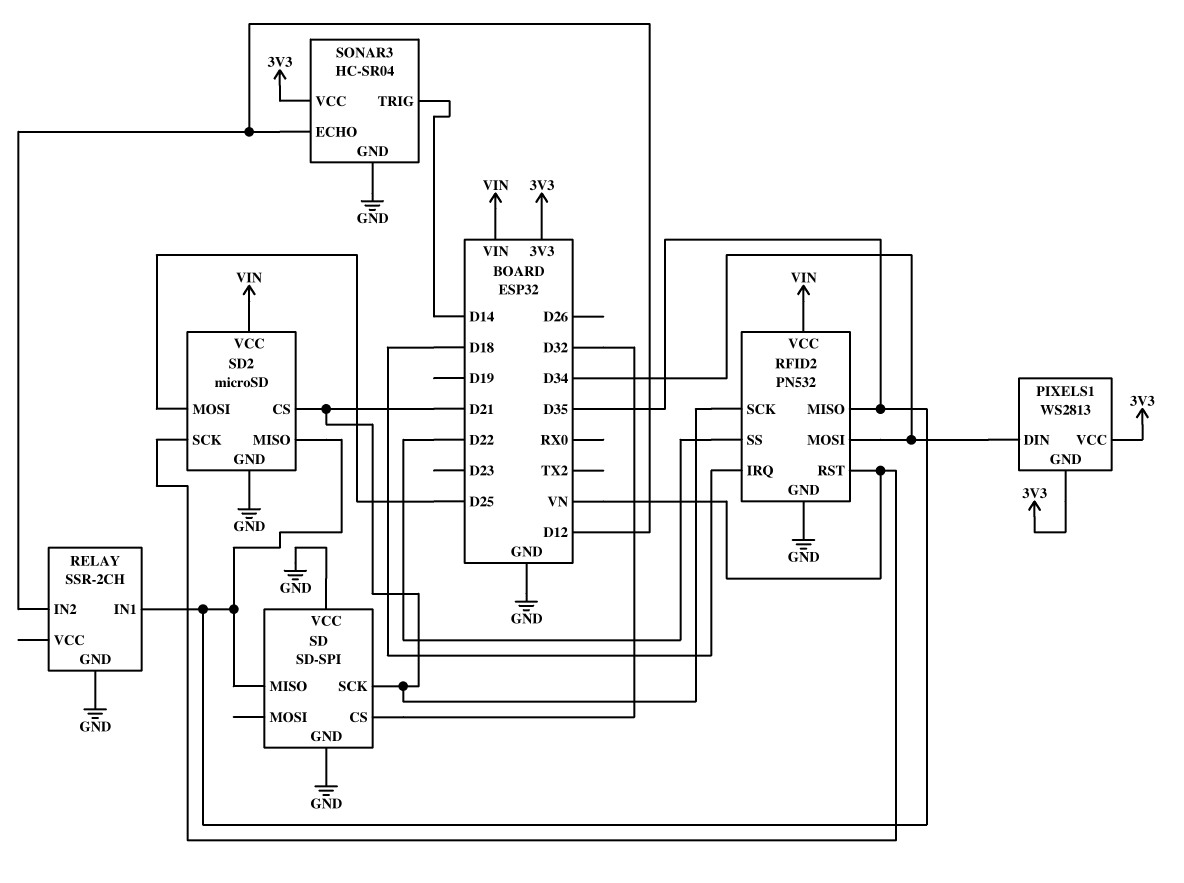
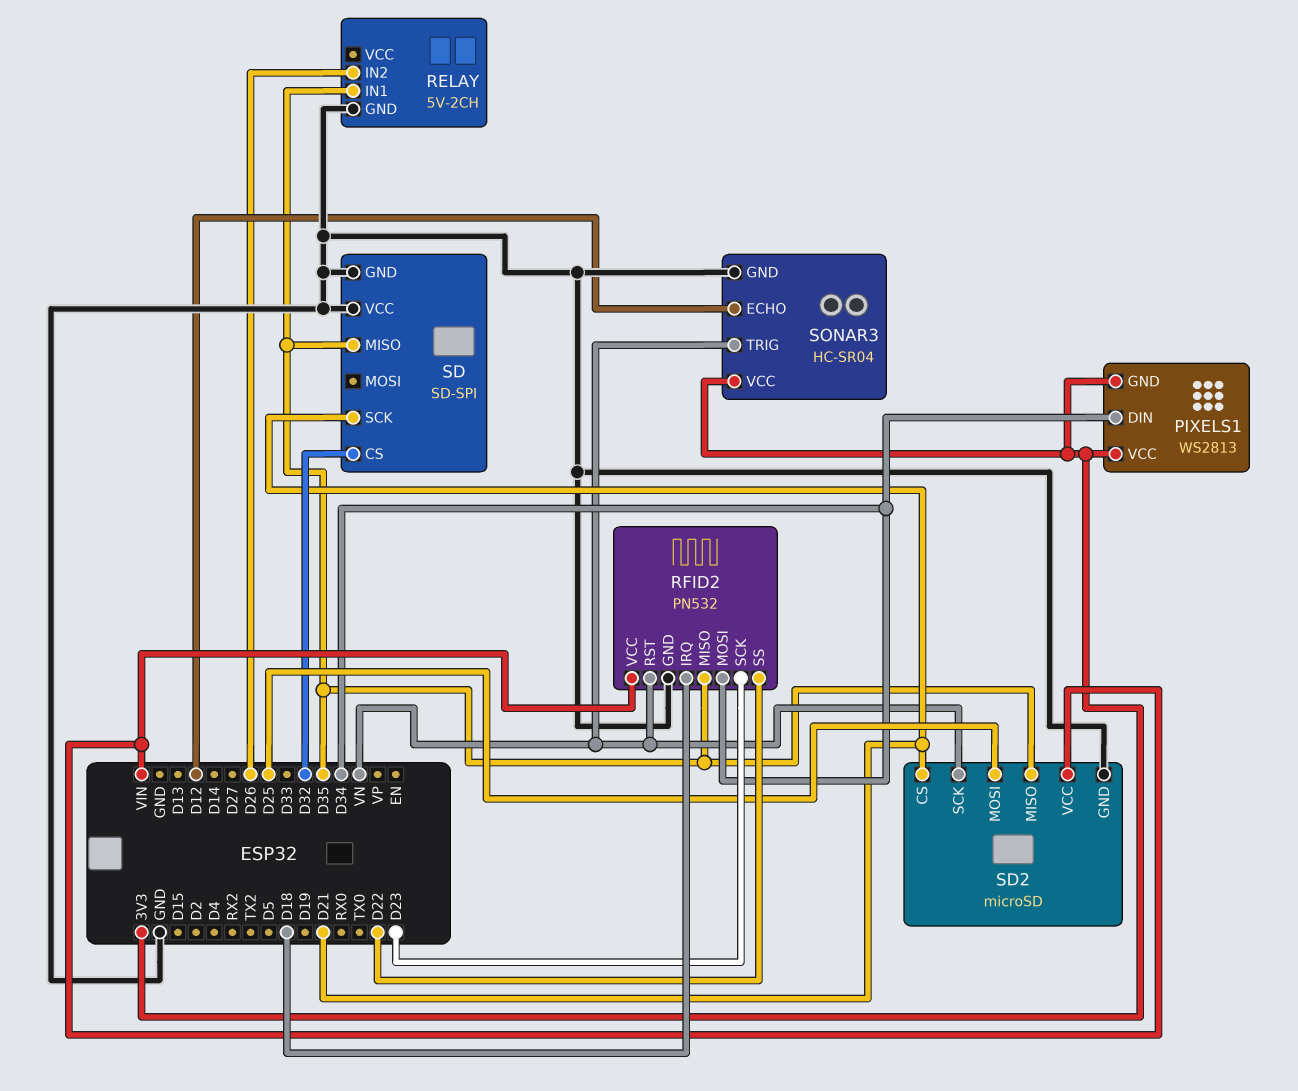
RELAY: SSR-2CH -> 5V-2CH
RELAY pin IN2: D12 -> D26
RFID2 pin SCK: D21 -> D23
SONAR3 pin TRIG: D14 -> VN

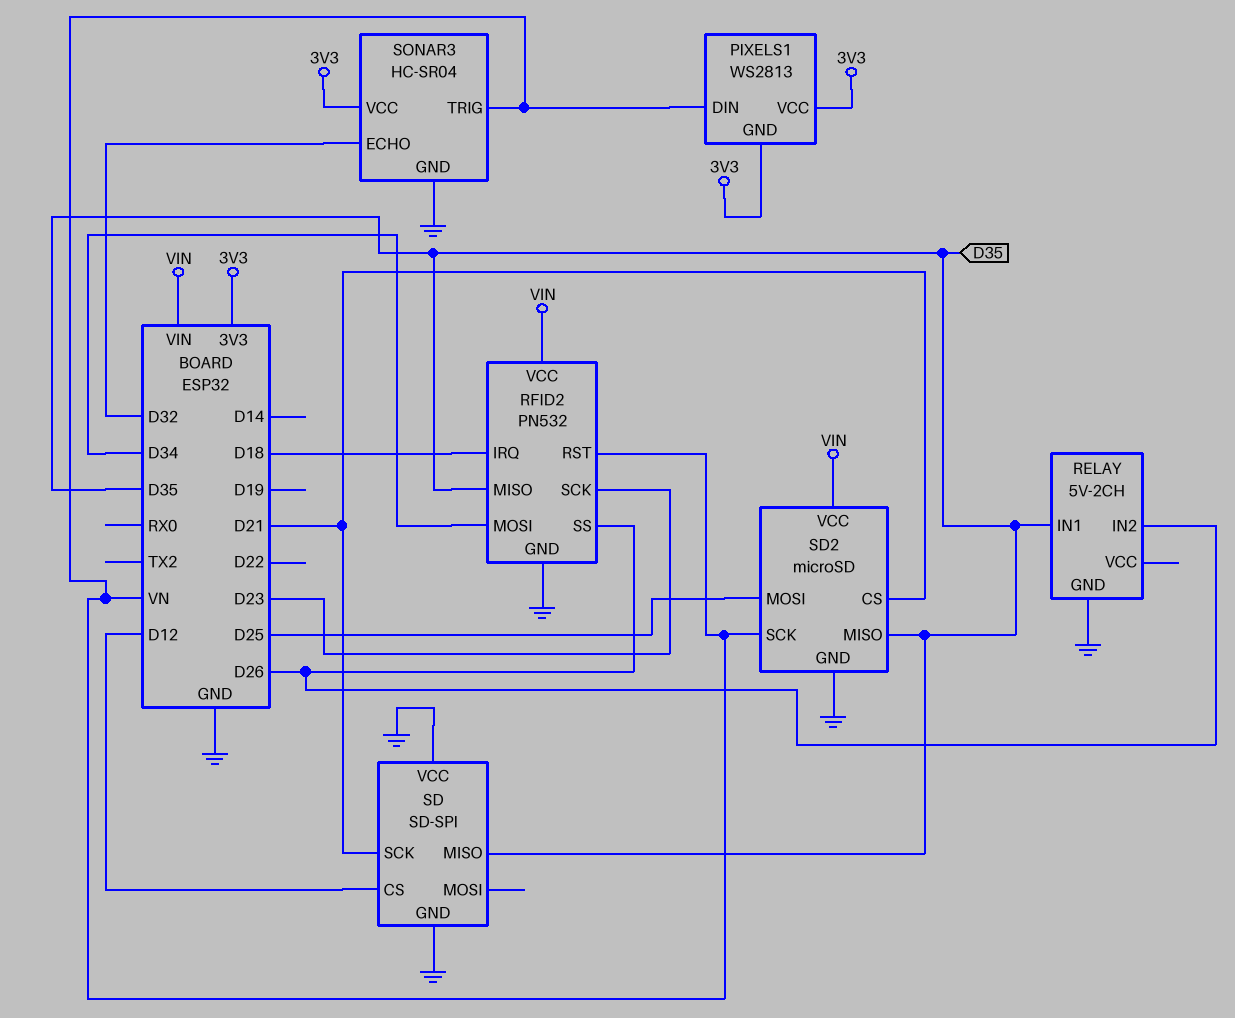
PIXELS1 pin DIN: D34 -> VN
RFID2 pin SS: D22 -> D26
SD pin CS: D32 -> D12
SONAR3 pin ECHO: D12 -> D32

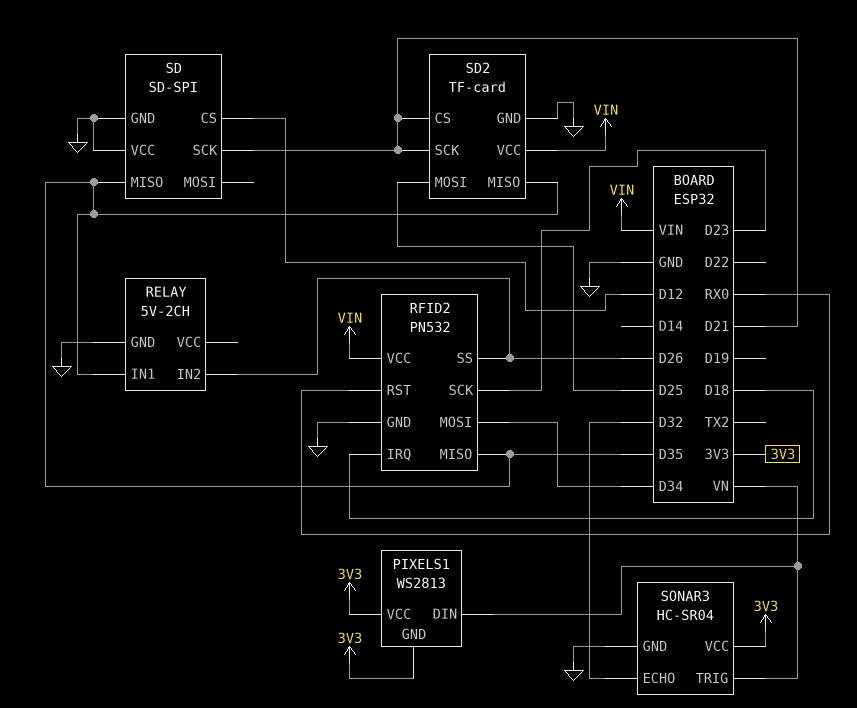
RFID2 pin RST: VN -> RX0
SD2: microSD -> TF-card
SD2 pin SCK: VN -> D21

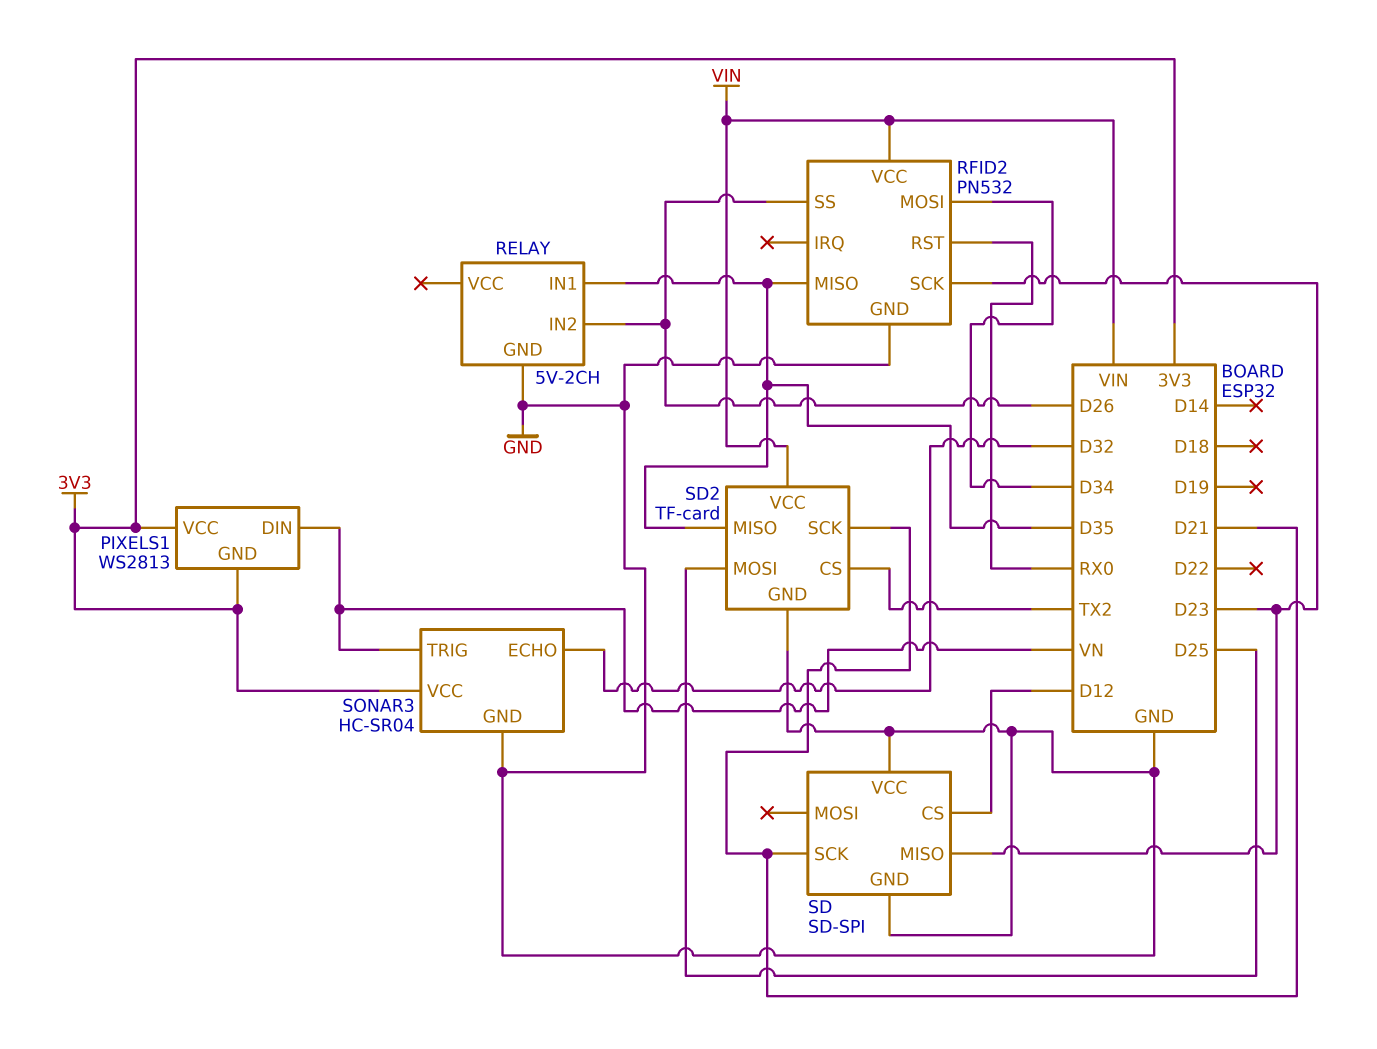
RFID2 pin IRQ: D18 -> none
SD pin MISO: D35 -> D23
SD2 pin CS: D21 -> TX2

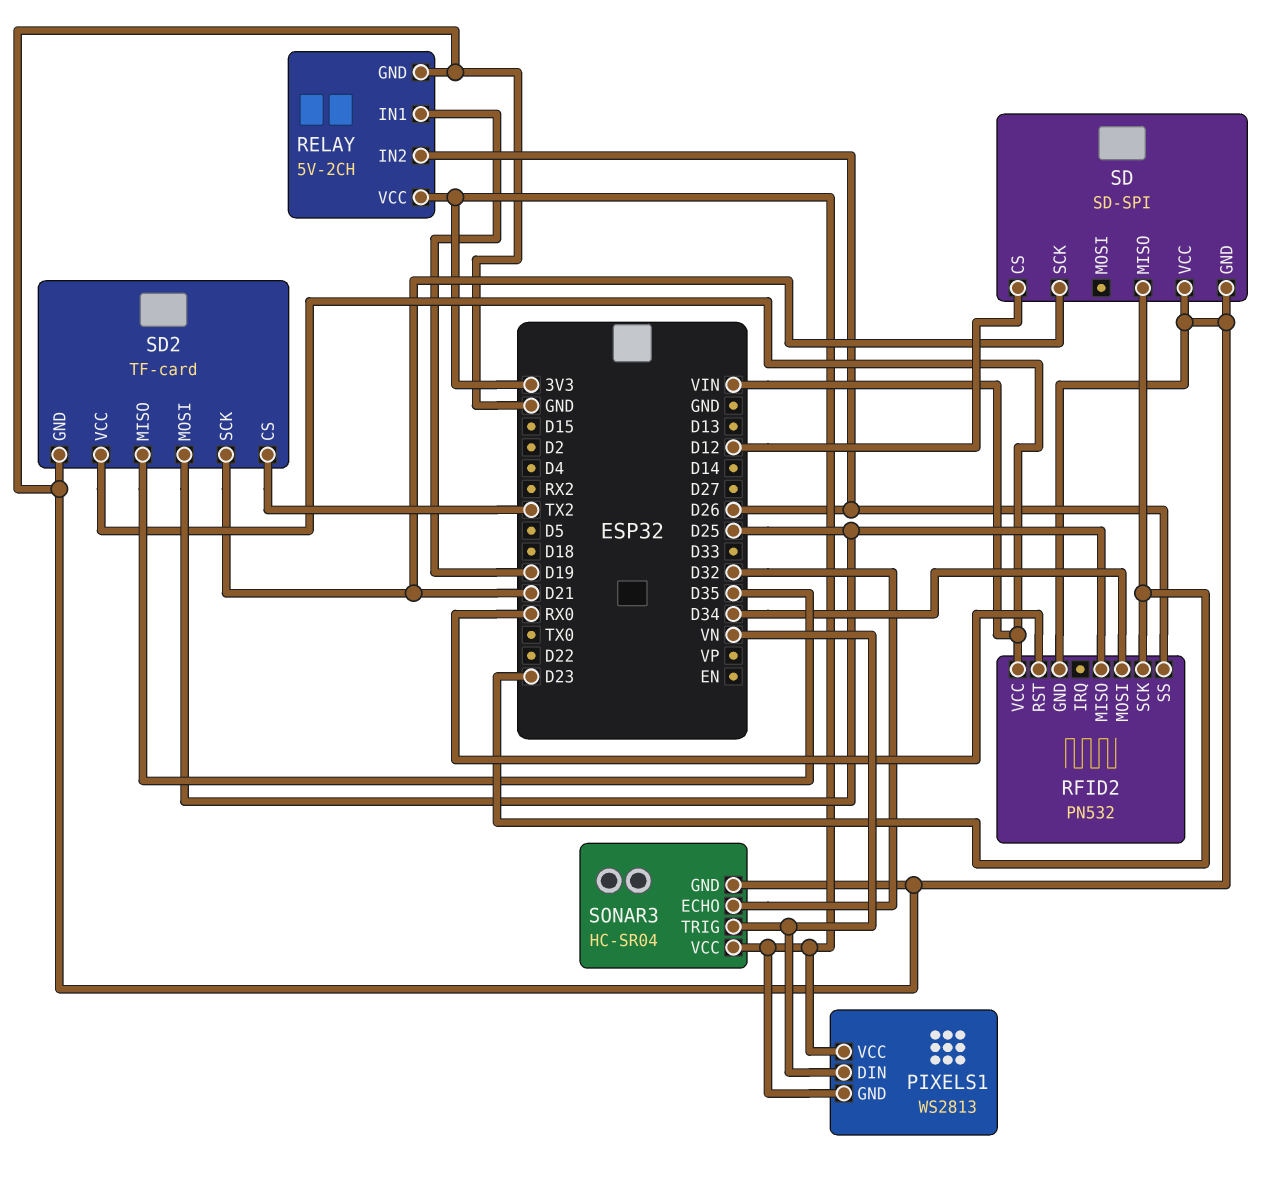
RELAY pin IN1: D35 -> D19
RELAY pin VCC: none -> 3V3
RFID2 pin MISO: D35 -> D25

